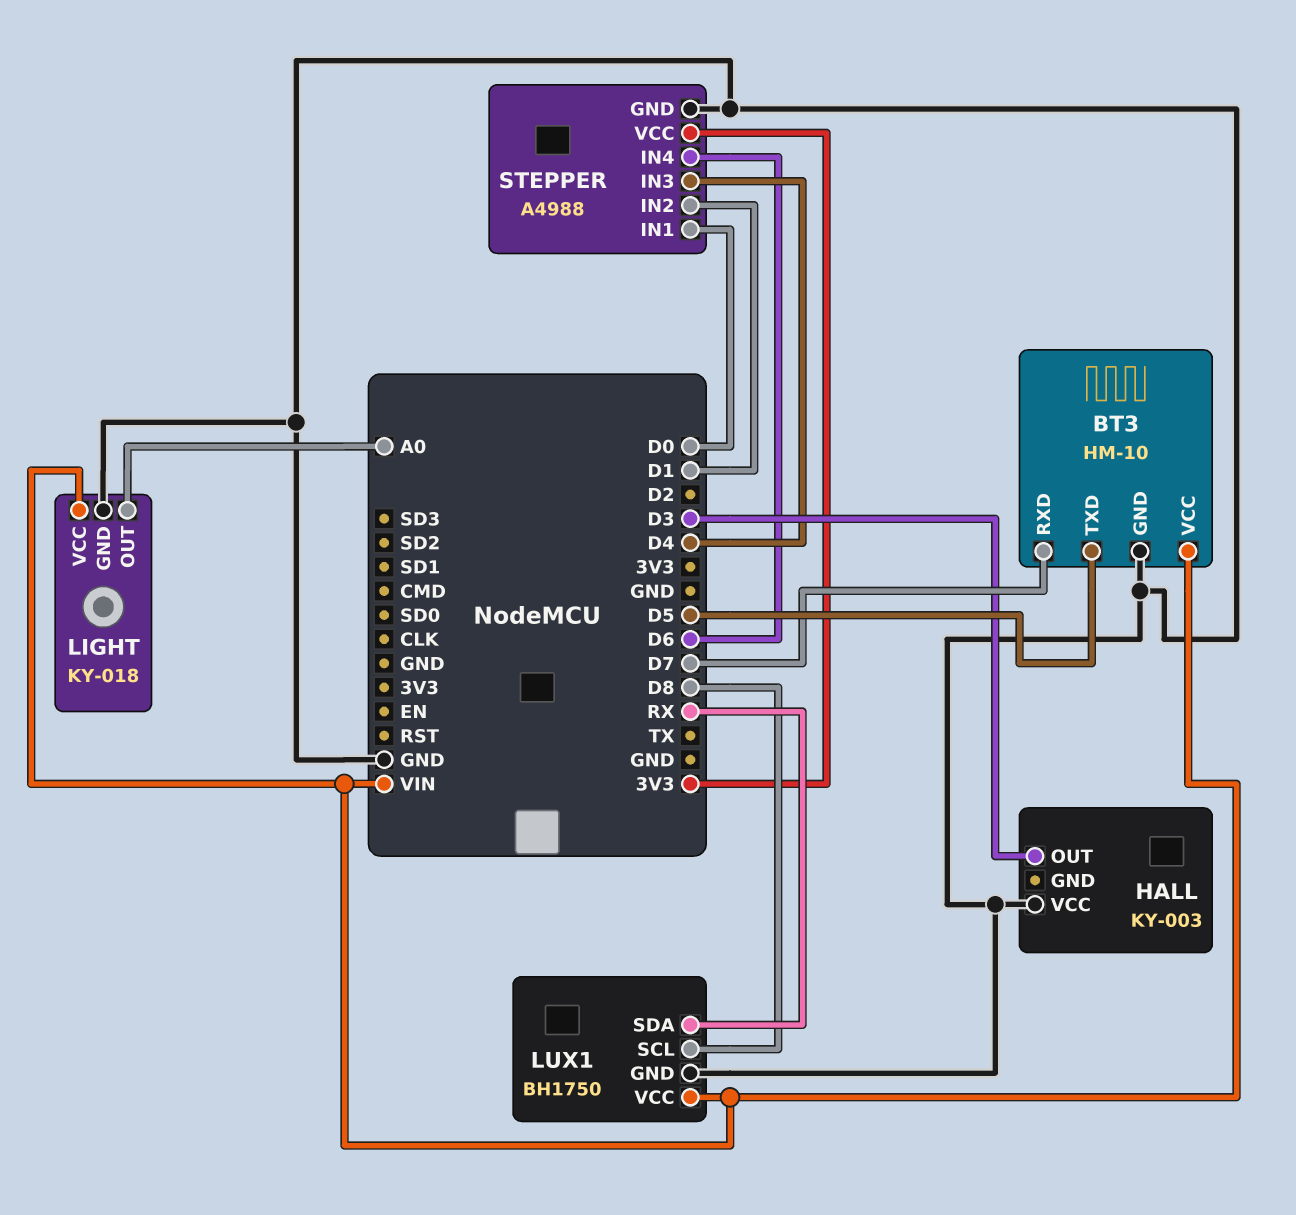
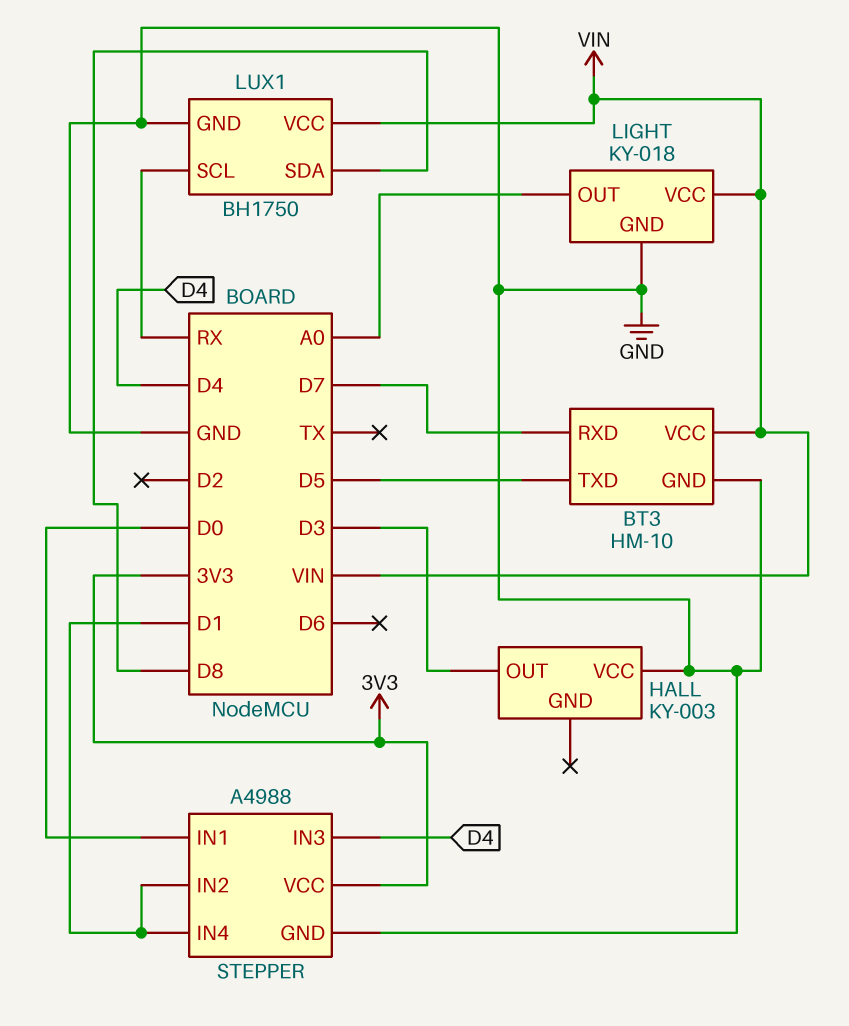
LUX1 pin SCL: D8 -> RX
LUX1 pin SDA: RX -> D8
STEPPER pin IN4: D6 -> D1

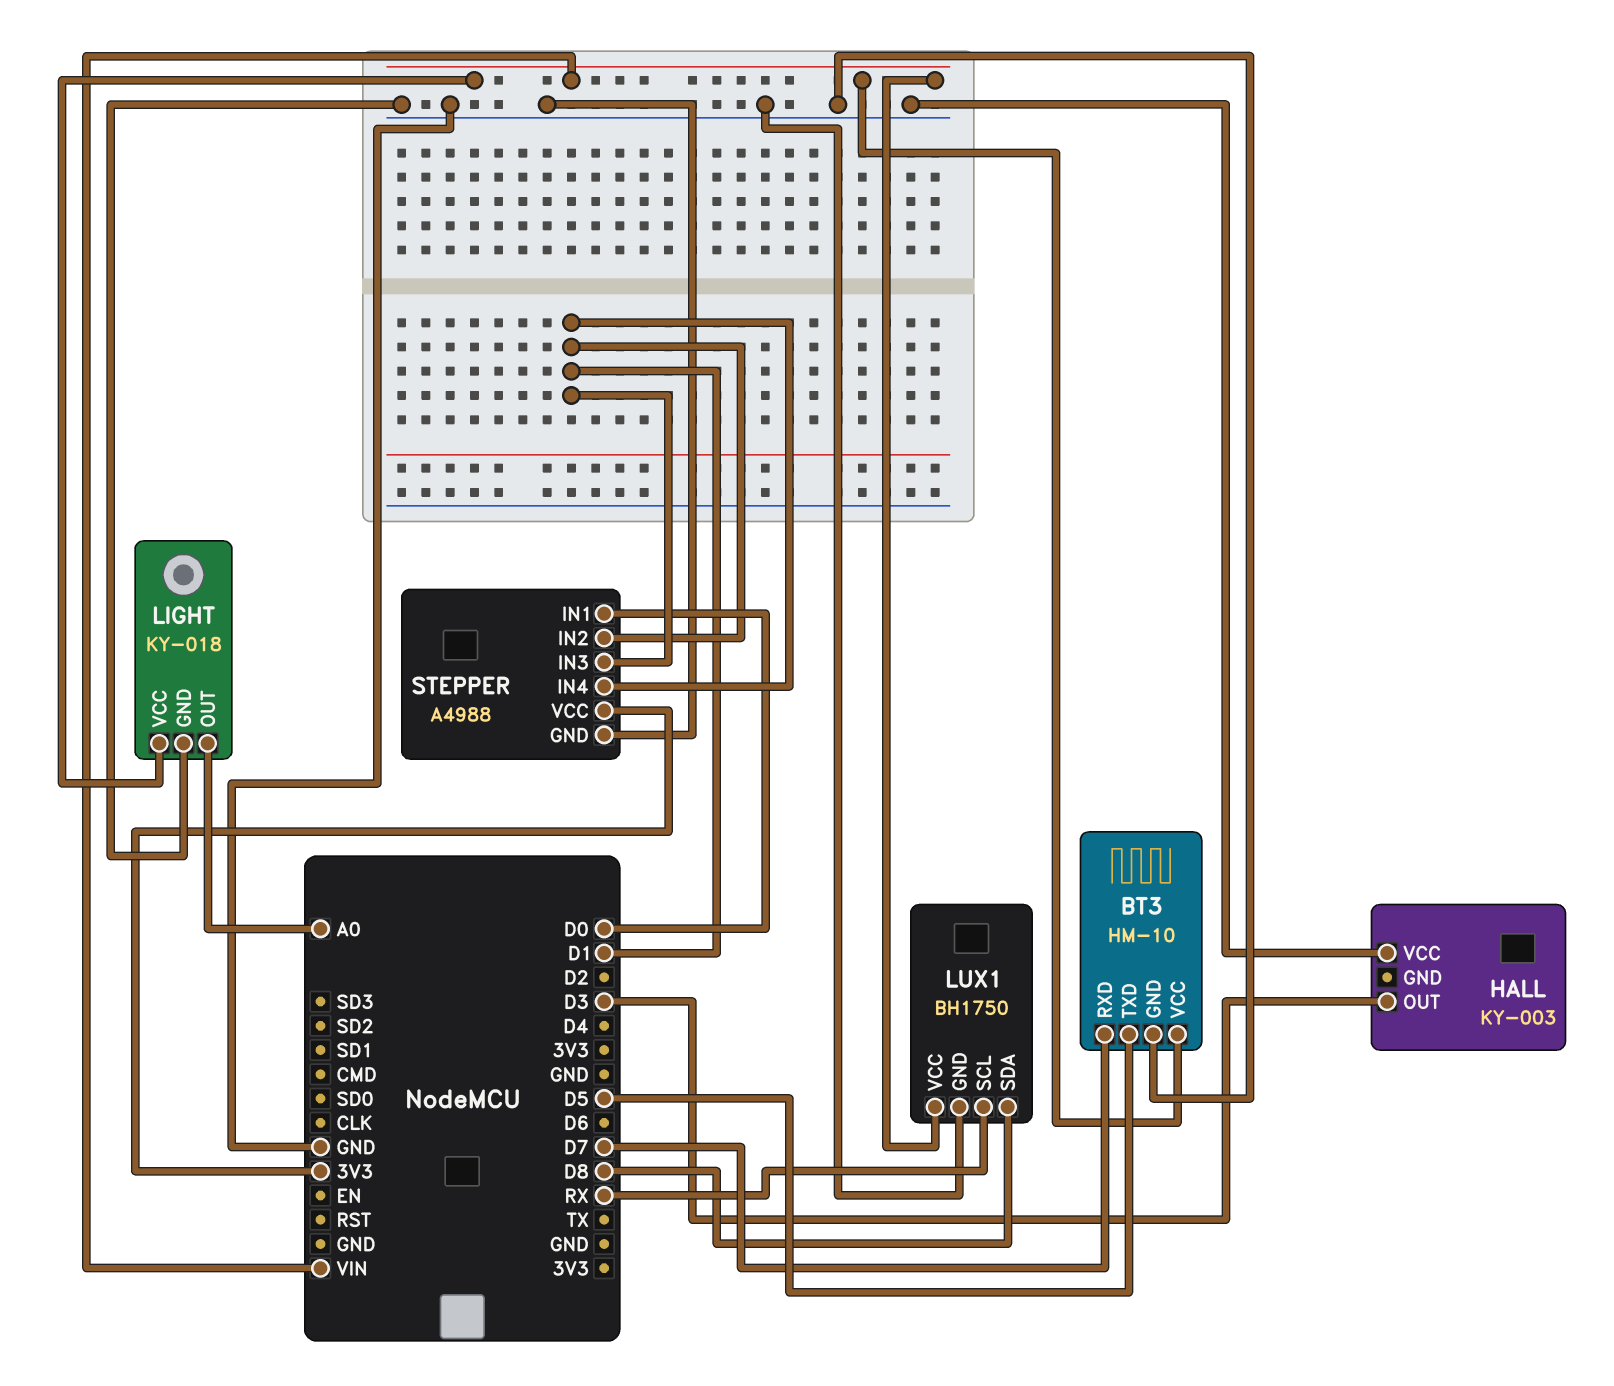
STEPPER pin IN3: D4 -> D1

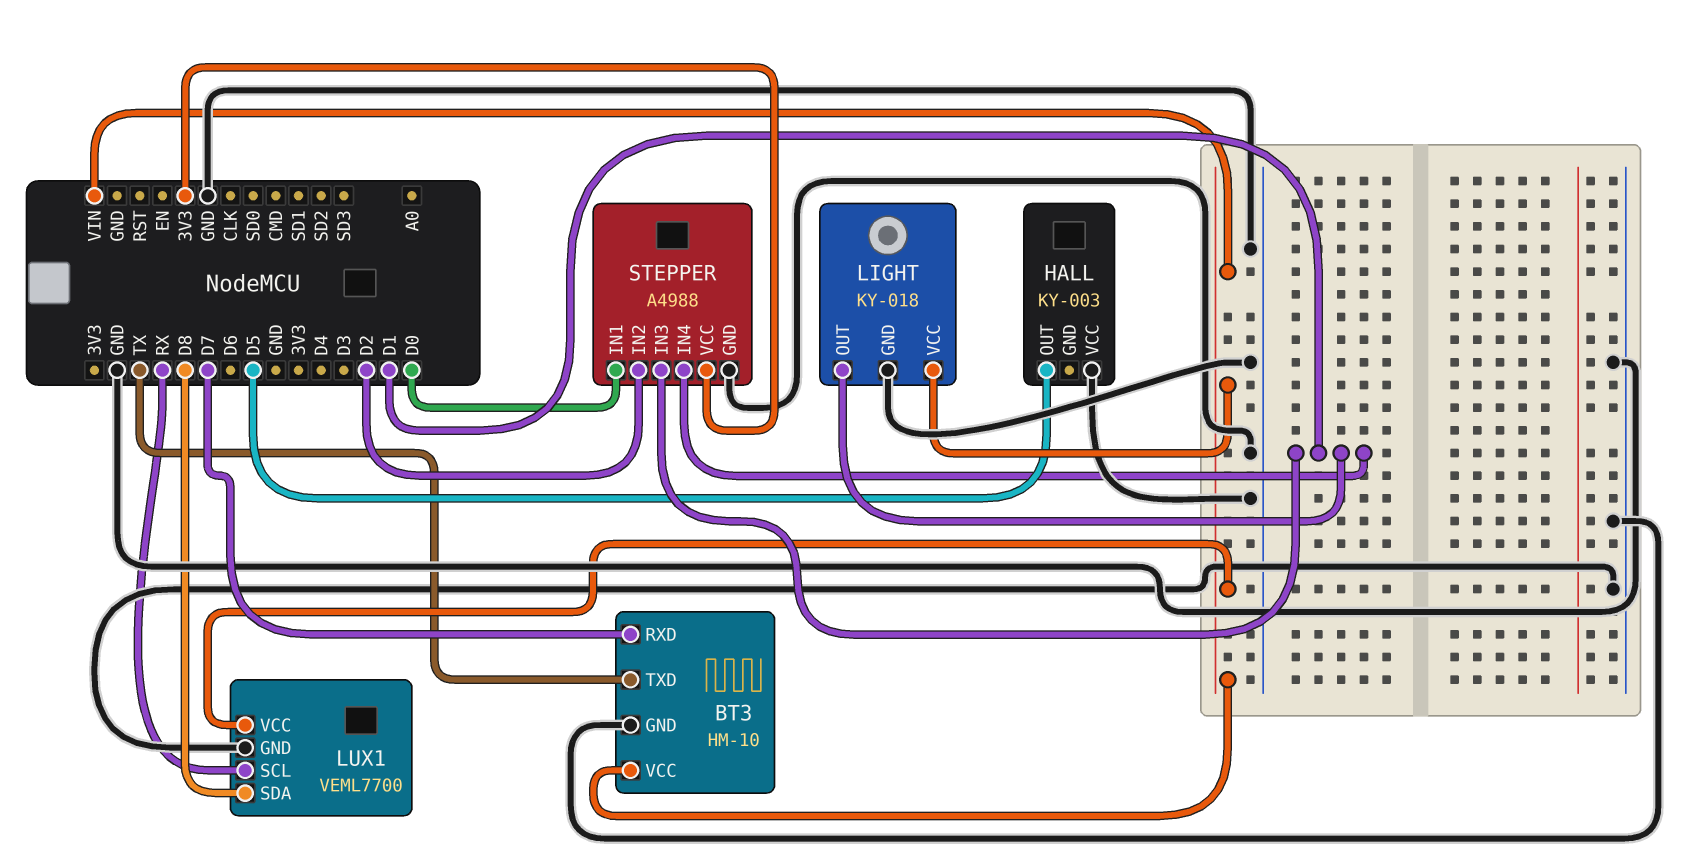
BT3 pin TXD: D5 -> TX
HALL pin OUT: D3 -> D5
LIGHT pin OUT: A0 -> D1
LUX1: BH1750 -> VEML7700
STEPPER pin IN2: D1 -> D2

